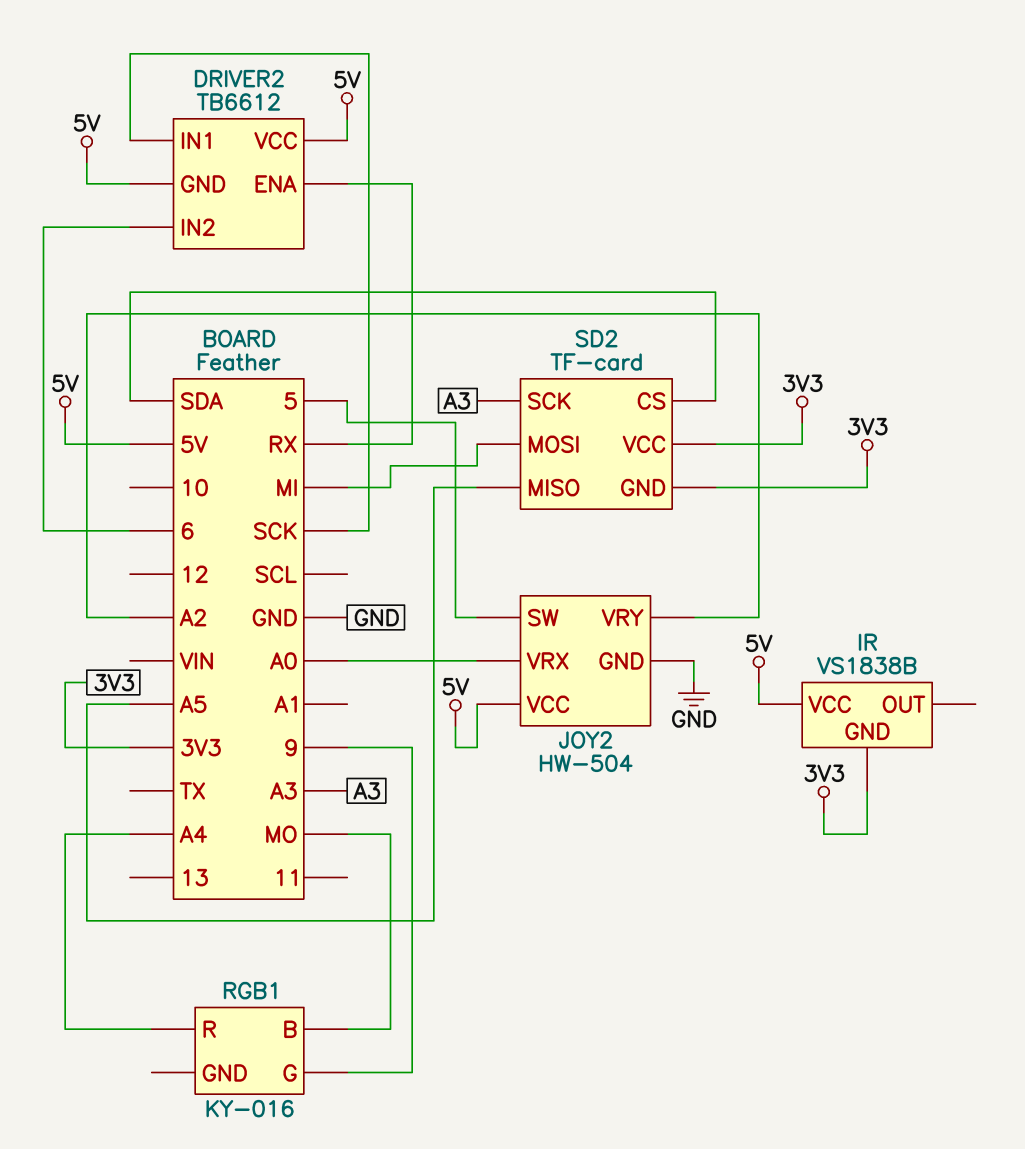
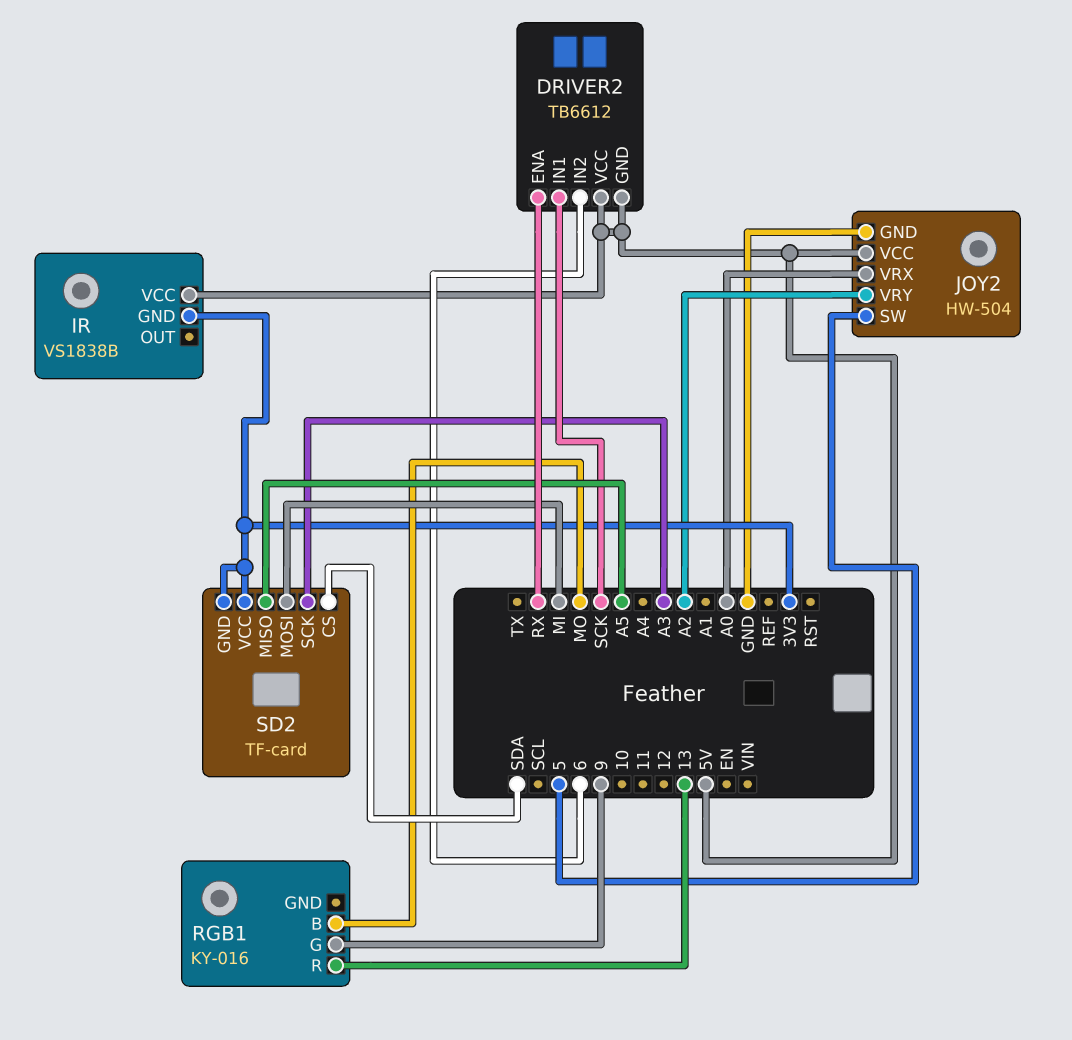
RGB1 pin R: A4 -> 13

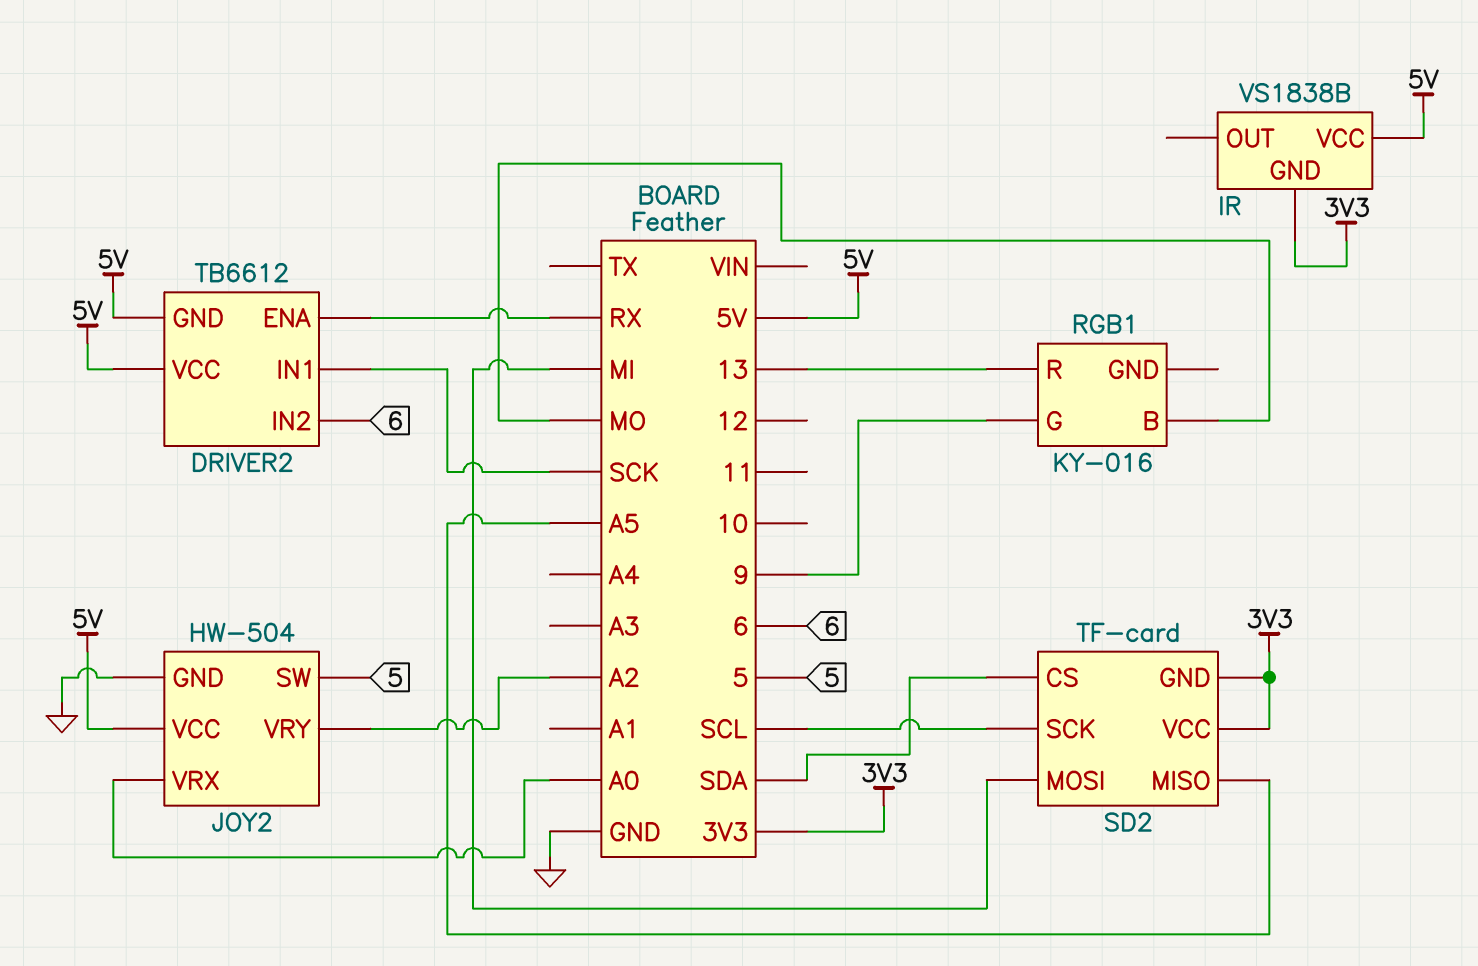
SD2 pin SCK: A3 -> SCL

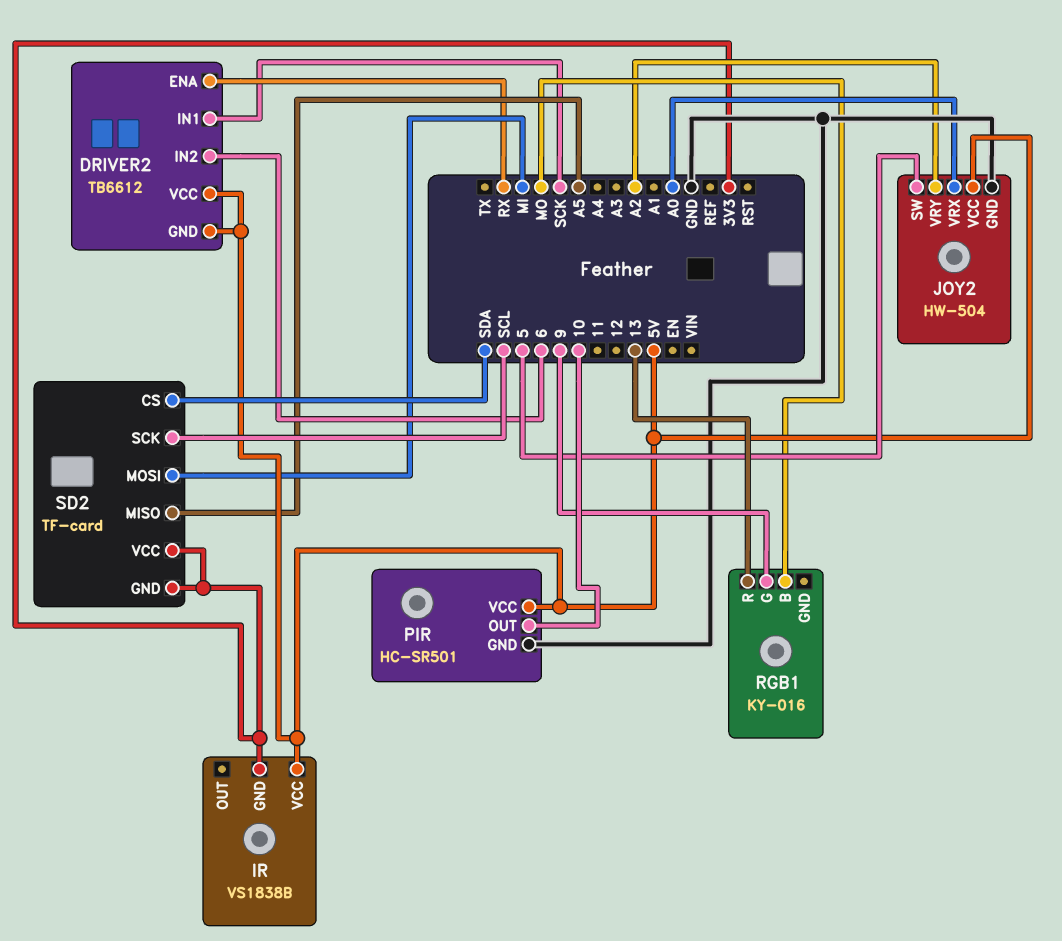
PIR: none -> HC-SR501
PIR pin GND: none -> GND
PIR pin OUT: none -> 10
PIR pin VCC: none -> 5V

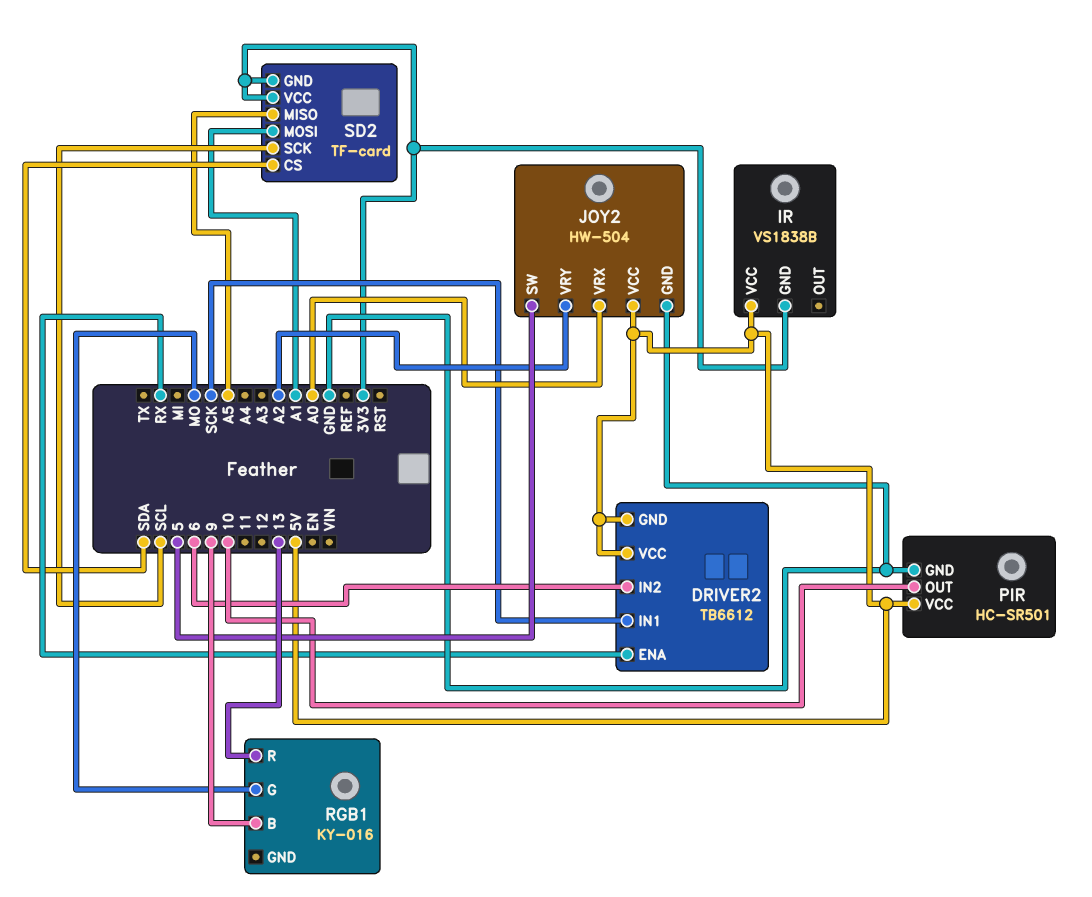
RGB1 pin B: MO -> 9
RGB1 pin G: 9 -> MO
SD2 pin MOSI: MI -> A1

